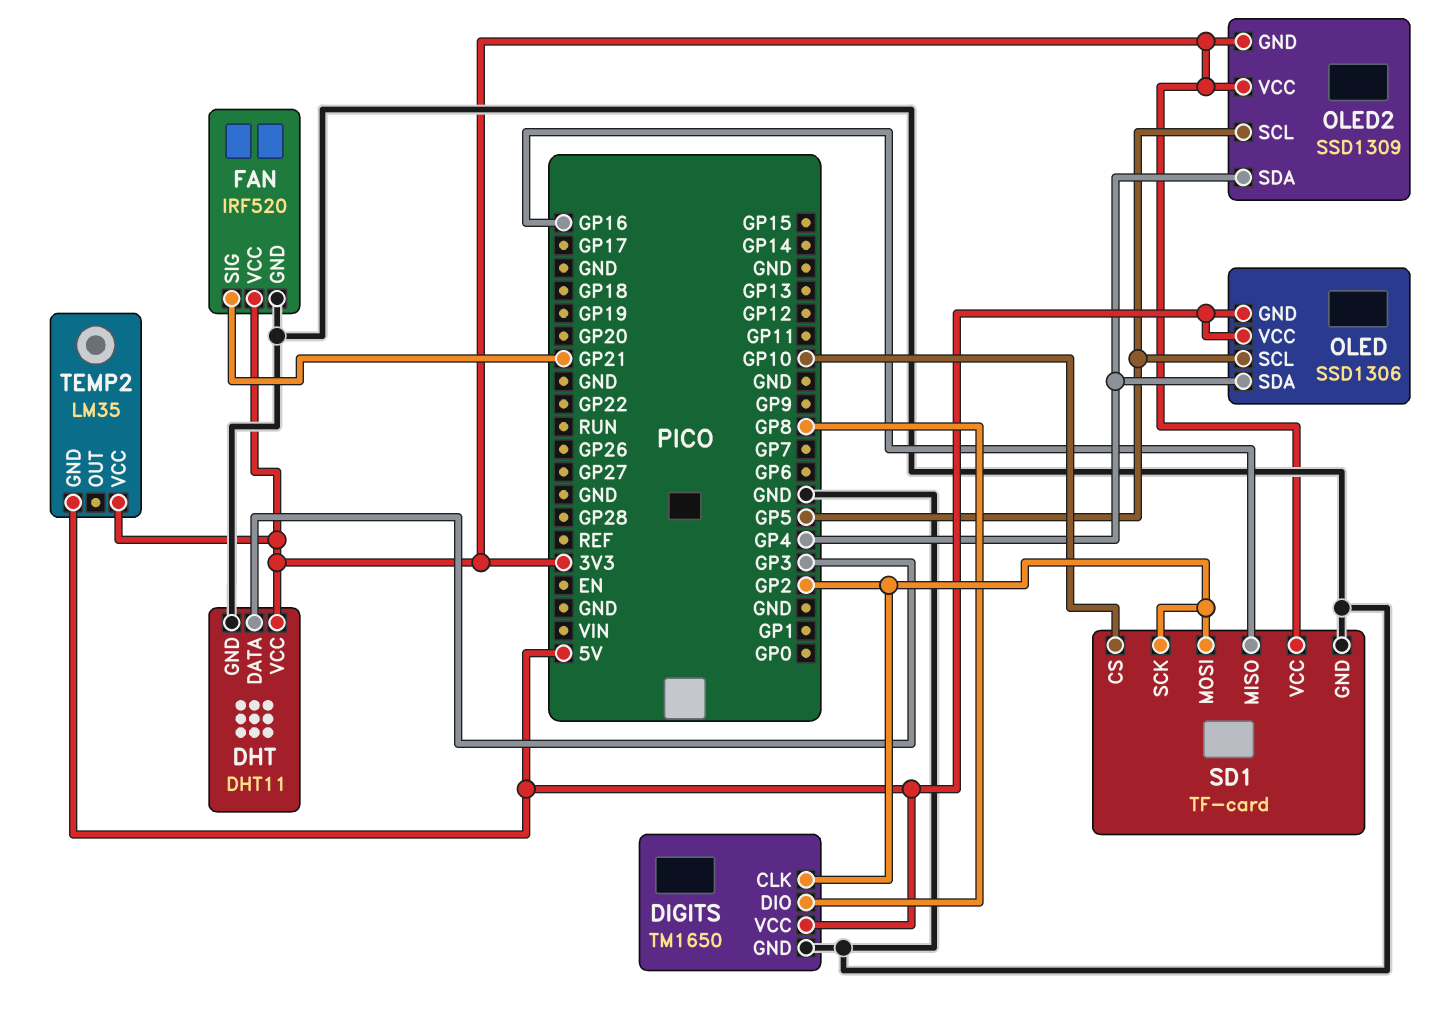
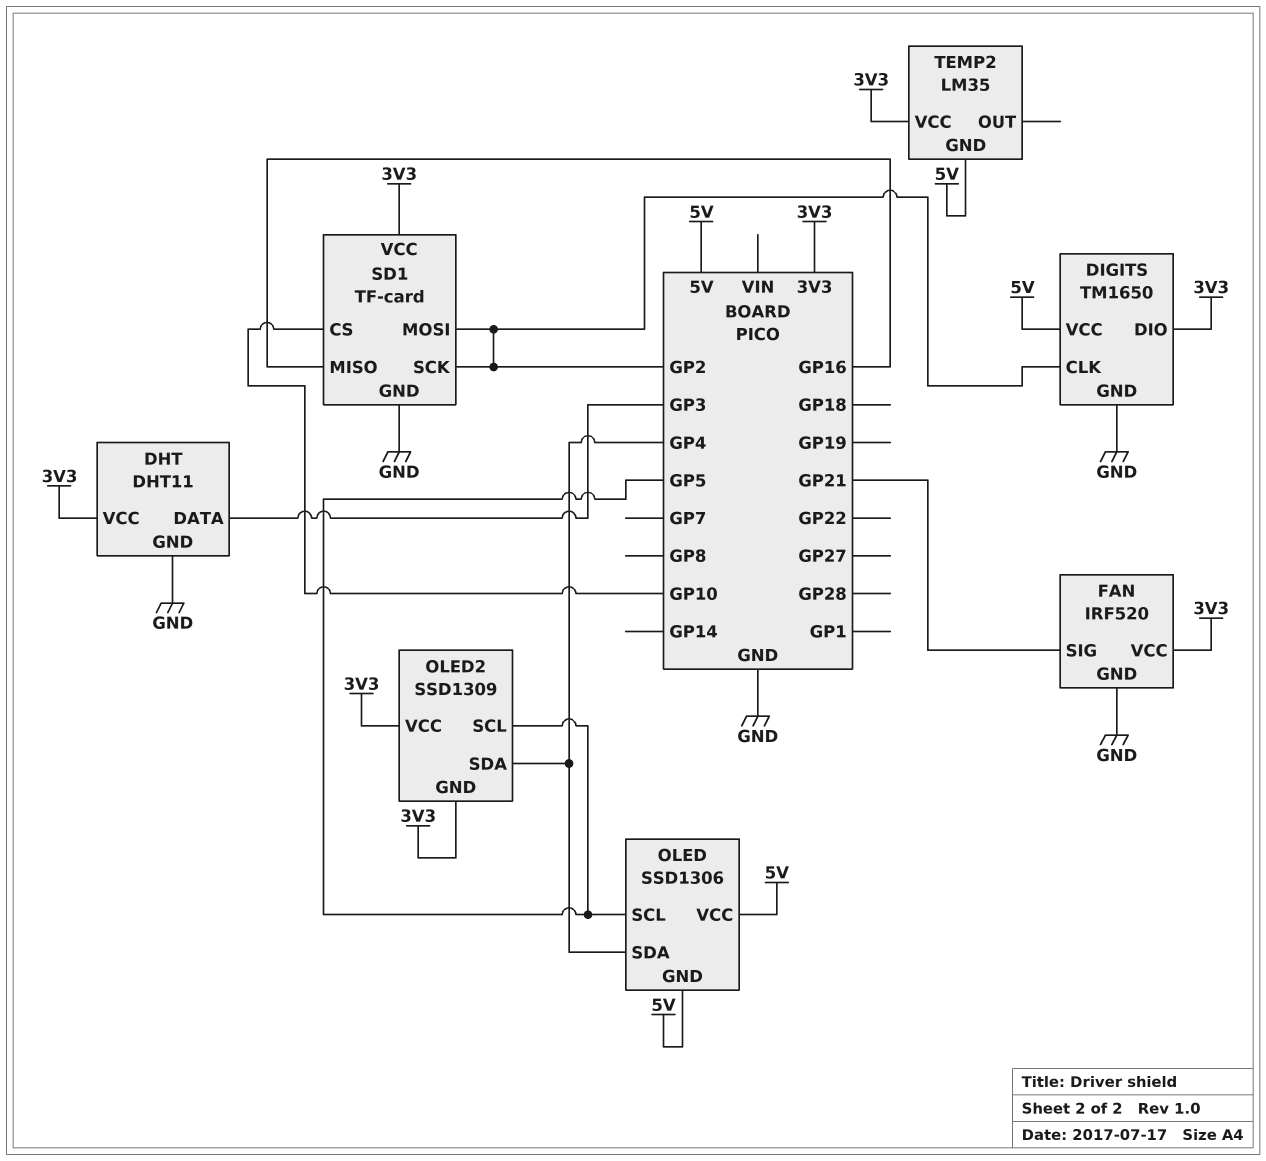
DIGITS pin DIO: GP8 -> 3V3

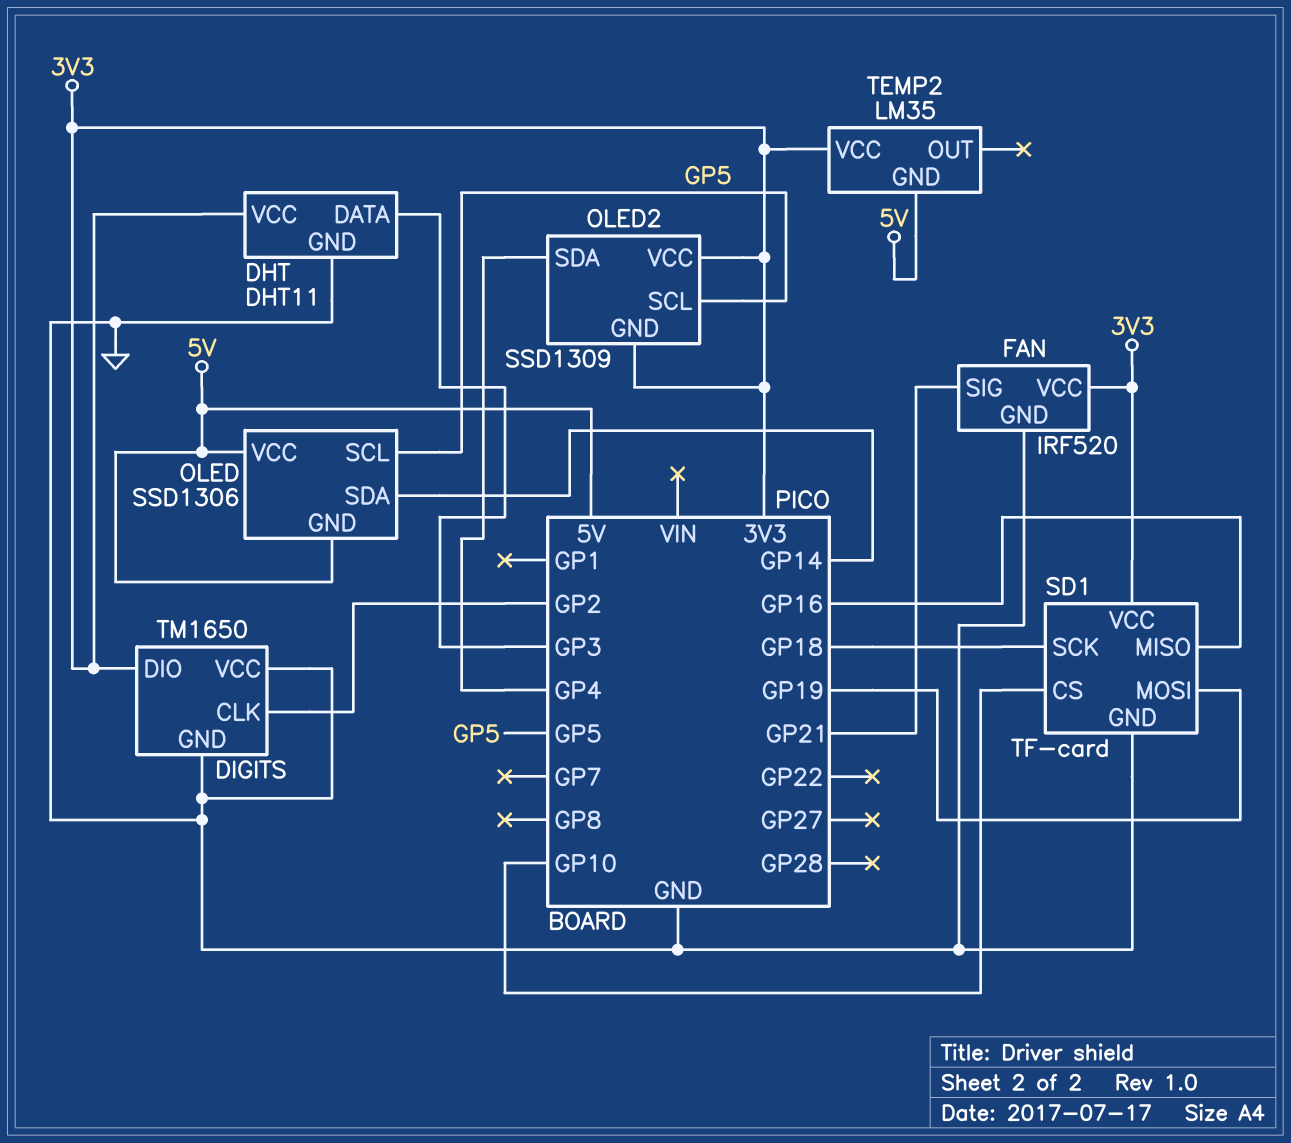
DIGITS pin VCC: 5V -> GND
OLED pin SDA: GP4 -> GP14
SD1 pin MOSI: GP2 -> GP19
SD1 pin SCK: GP2 -> GP18

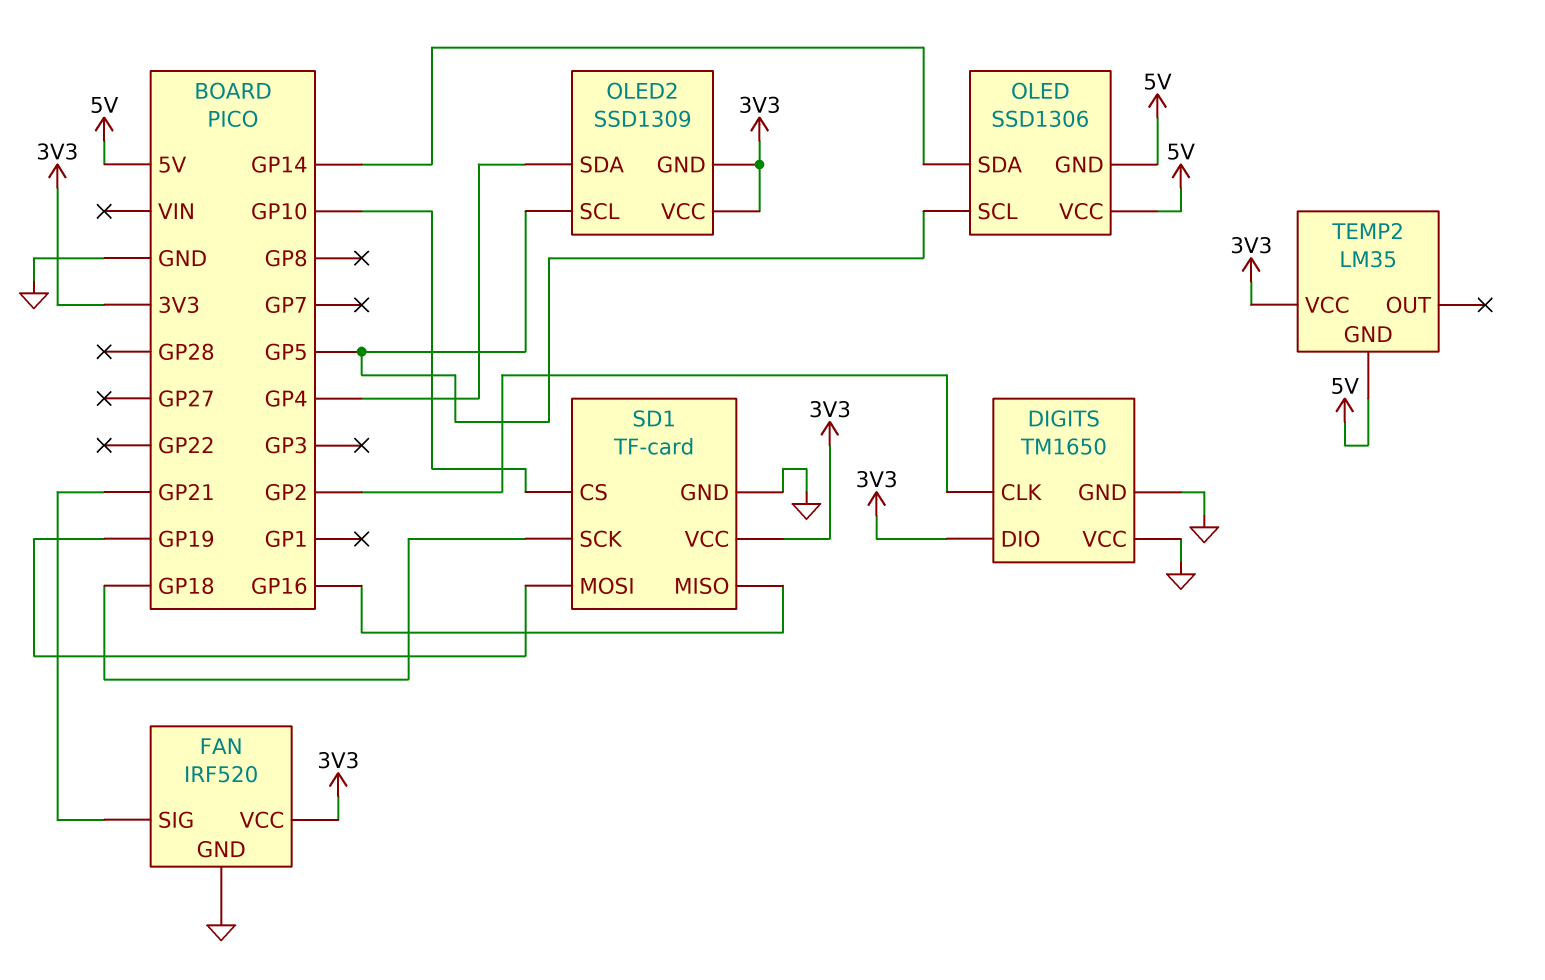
DHT: DHT11 -> none
DHT pin DATA: GP3 -> none
DHT pin GND: GND -> none
DHT pin VCC: 3V3 -> none

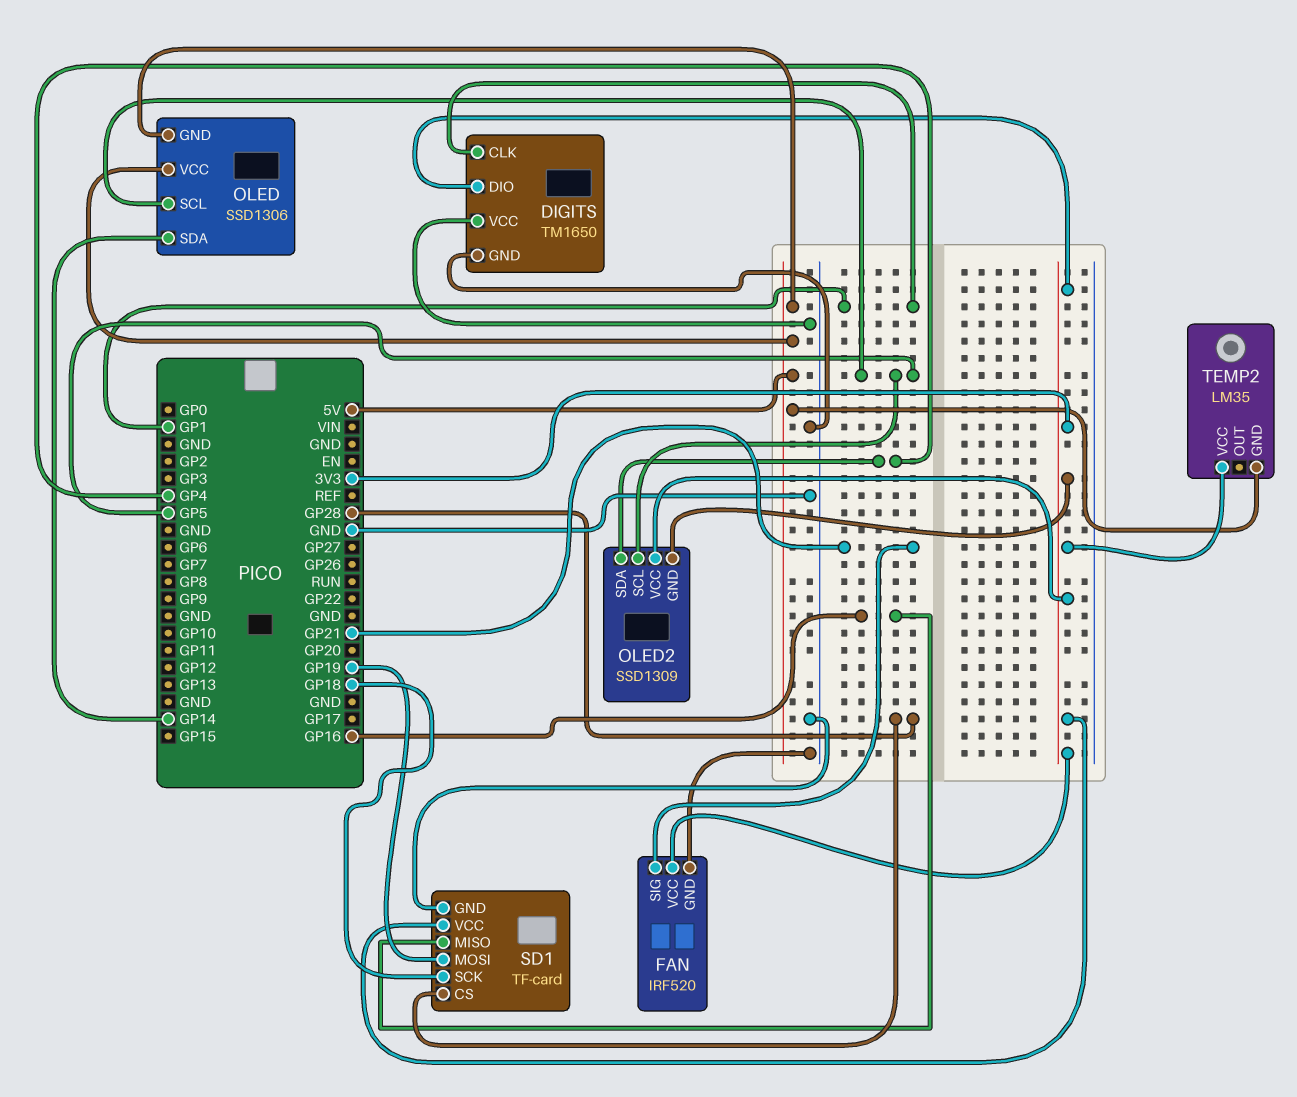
DIGITS pin CLK: GP2 -> GP1
SD1 pin CS: GP10 -> GP28

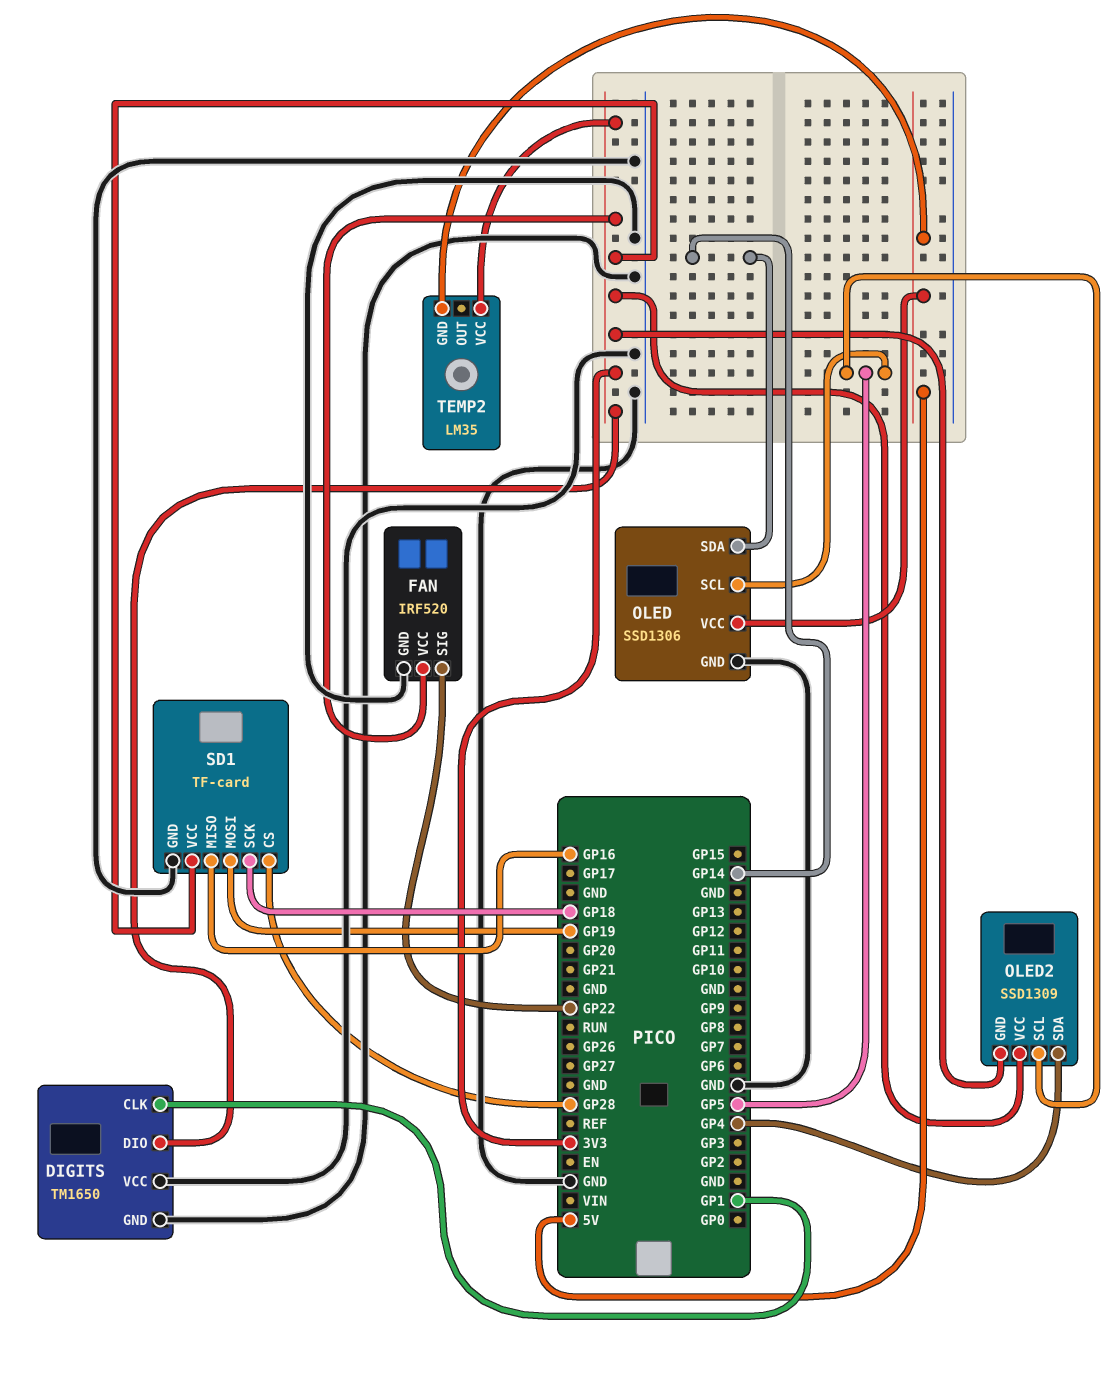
FAN pin SIG: GP21 -> GP22
OLED pin GND: 5V -> GND

